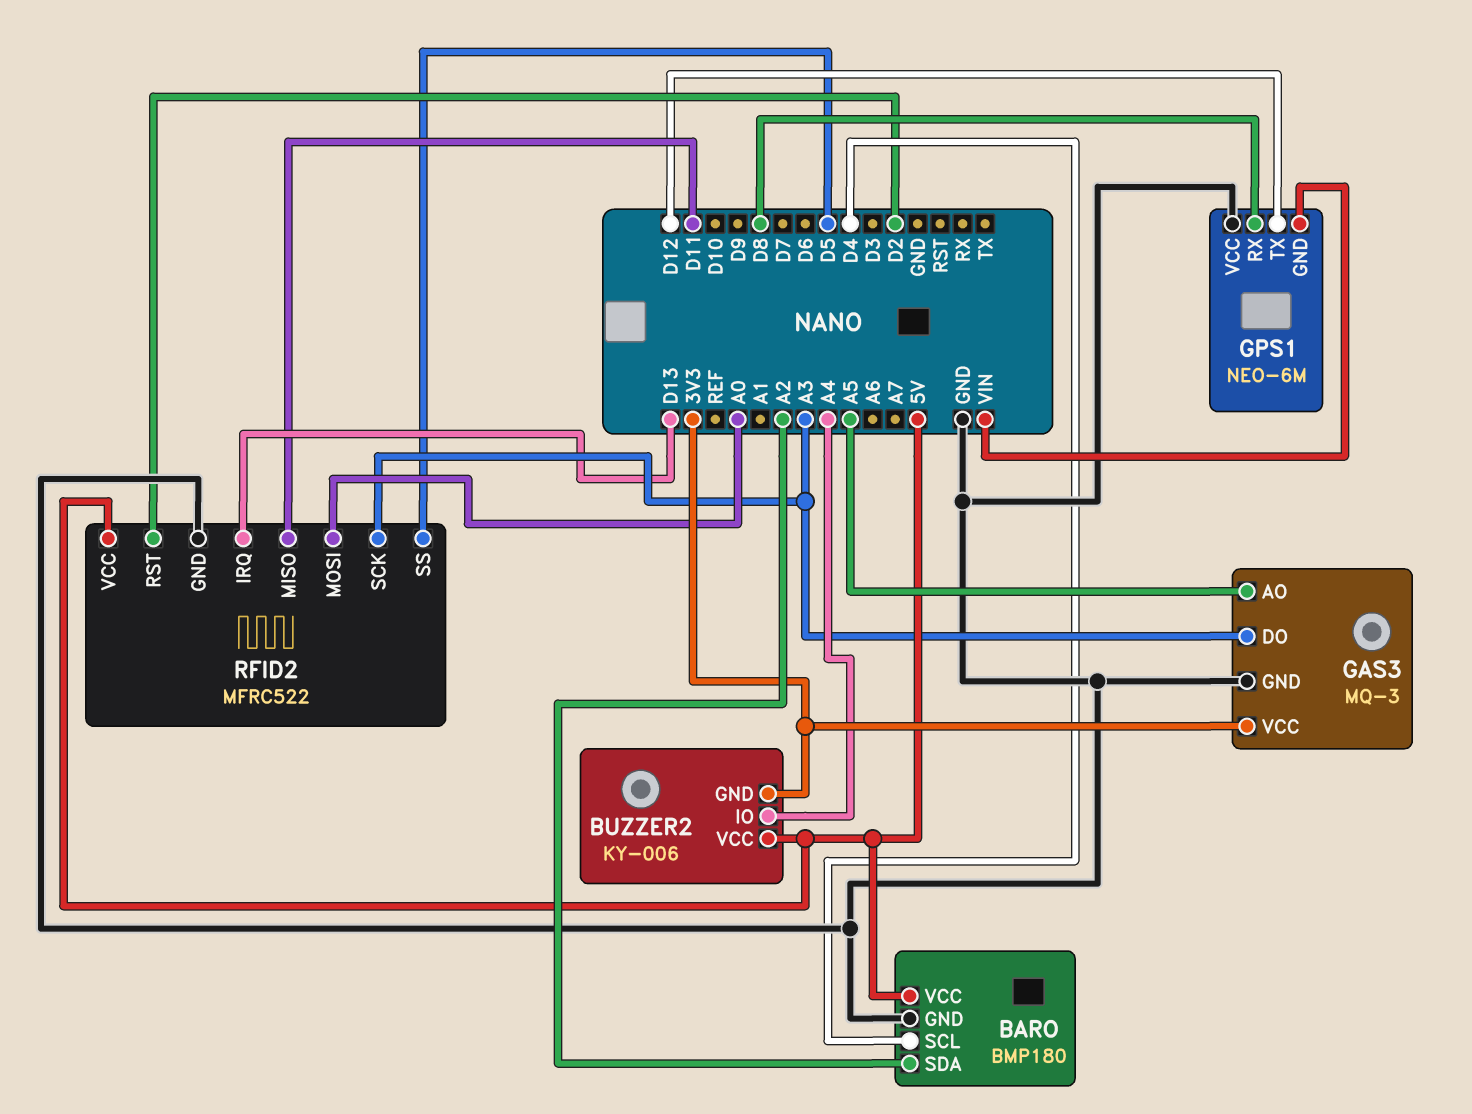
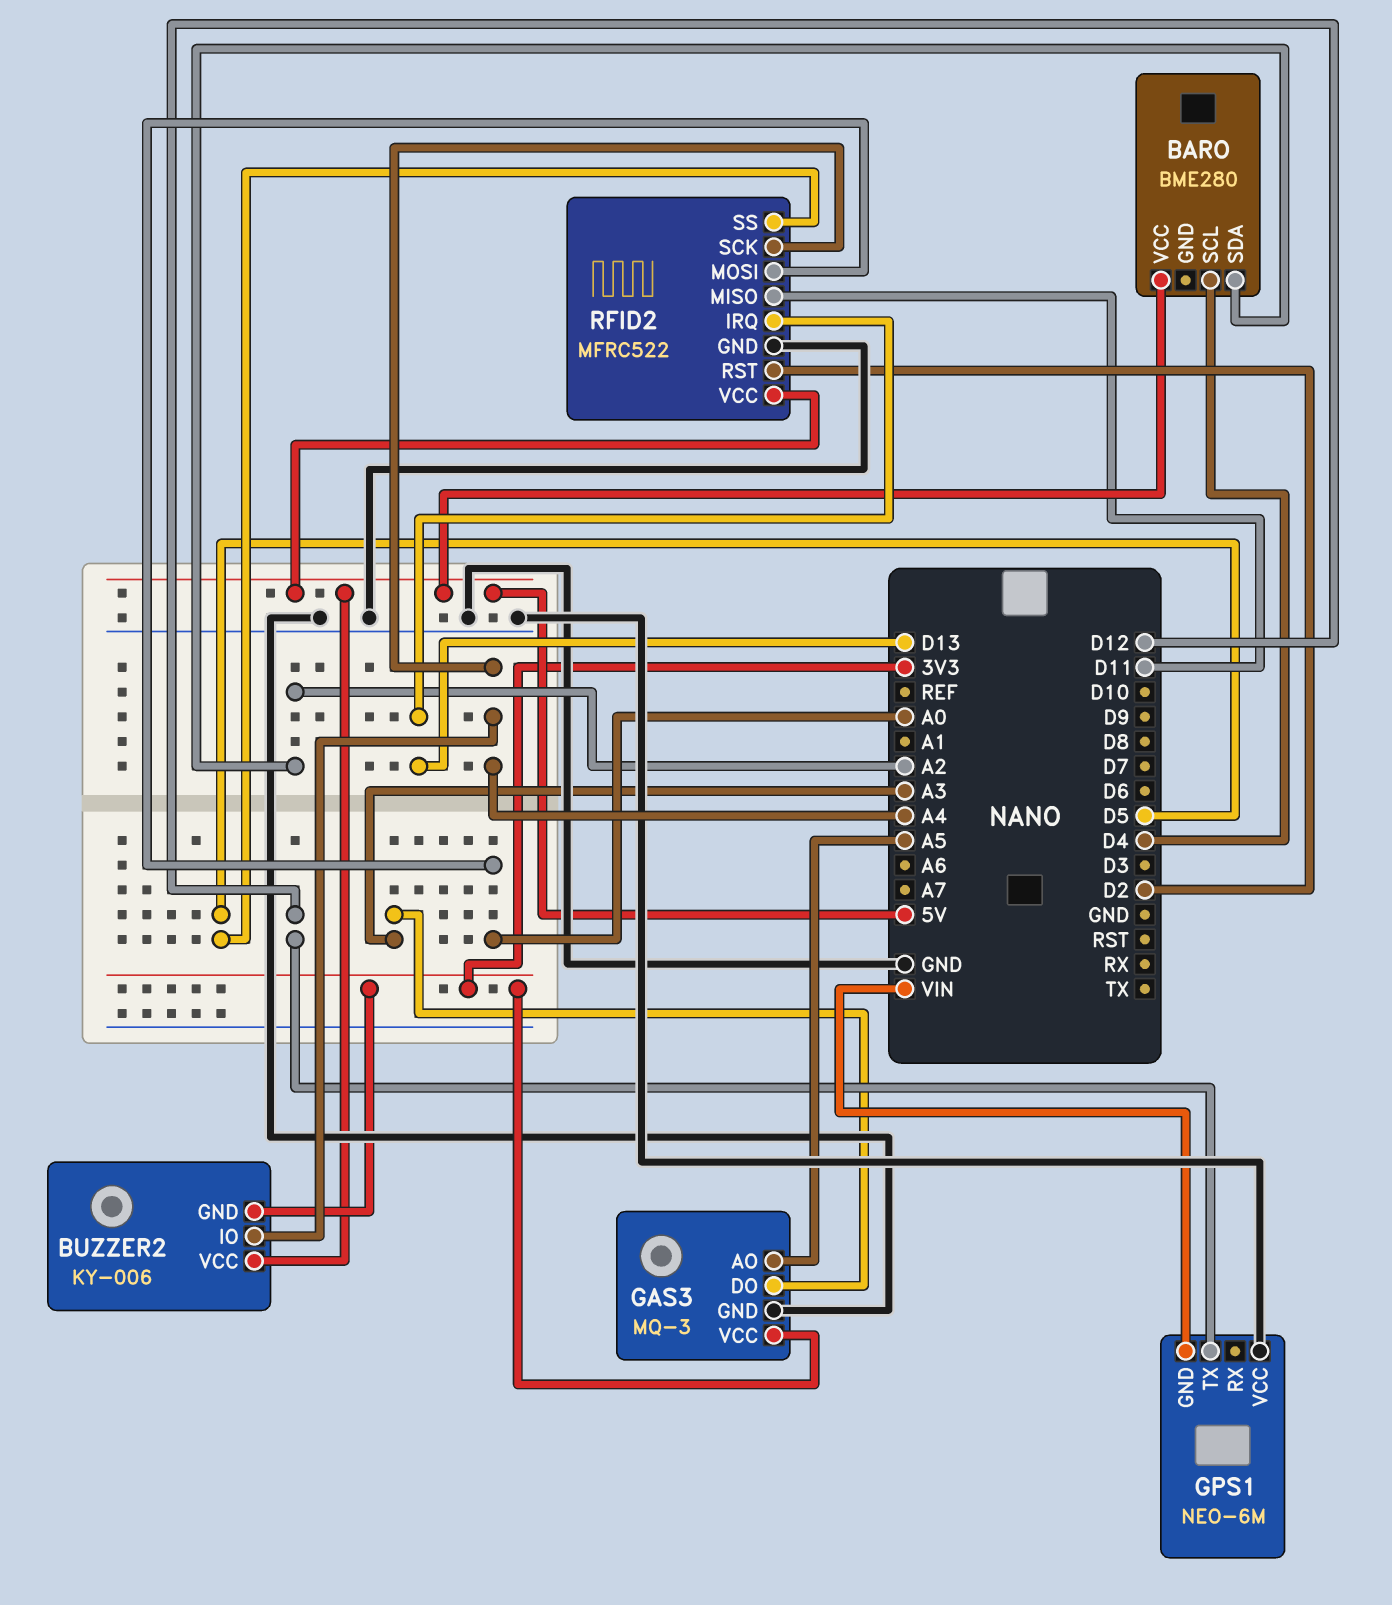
BARO: BMP180 -> BME280
BARO pin GND: GND -> none
GPS1 pin RX: D8 -> none
RFID2 pin SCK: A3 -> A4

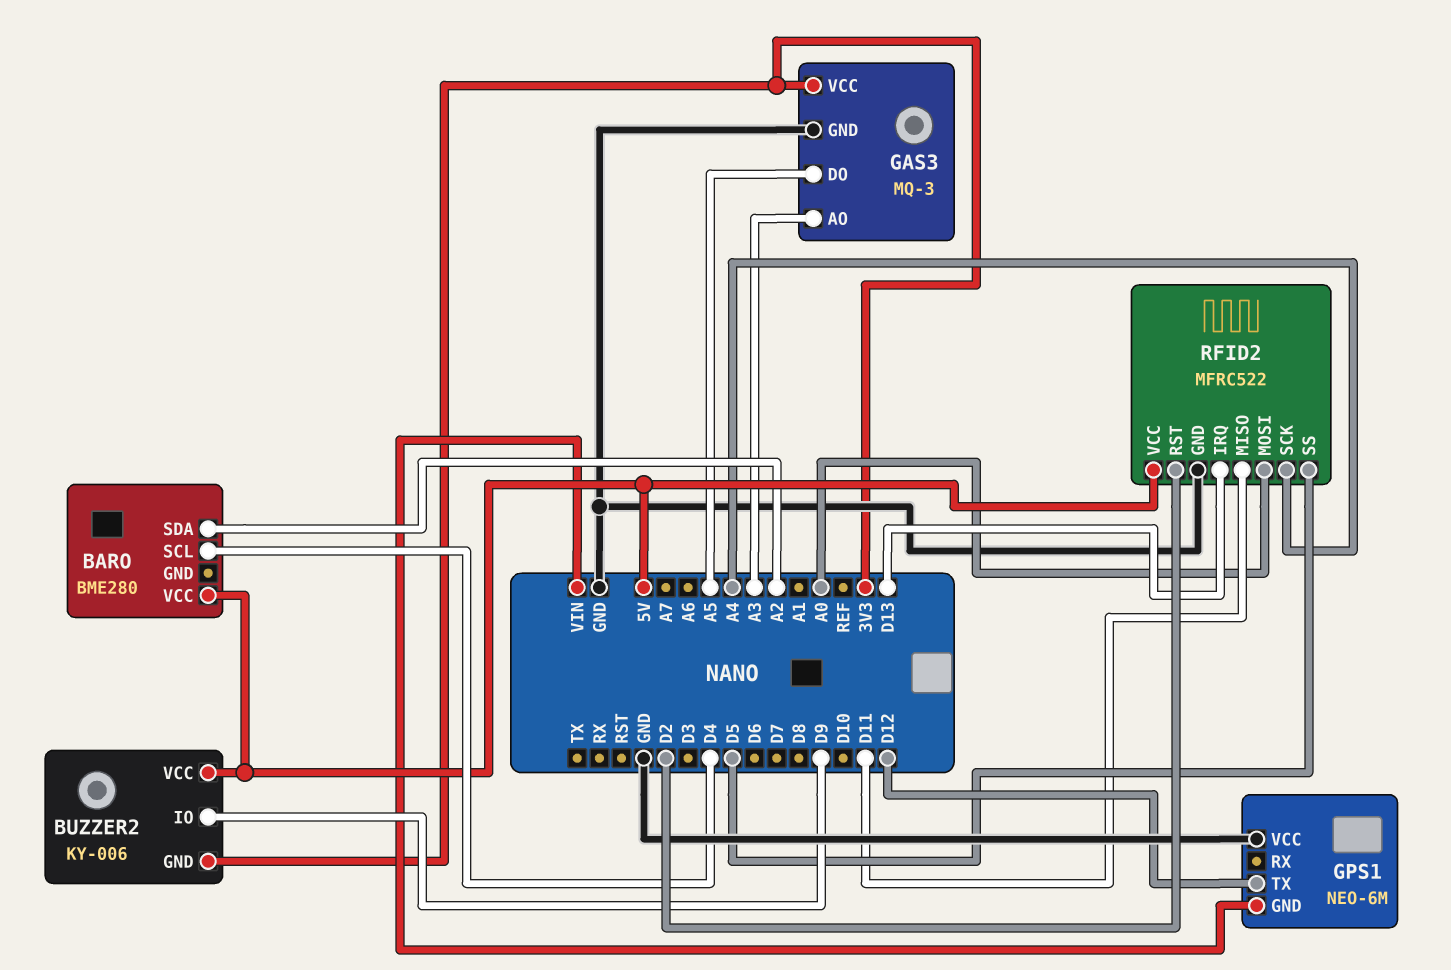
BUZZER2 pin IO: A4 -> D9
GAS3 pin AO: A5 -> A3
GAS3 pin DO: A3 -> A5

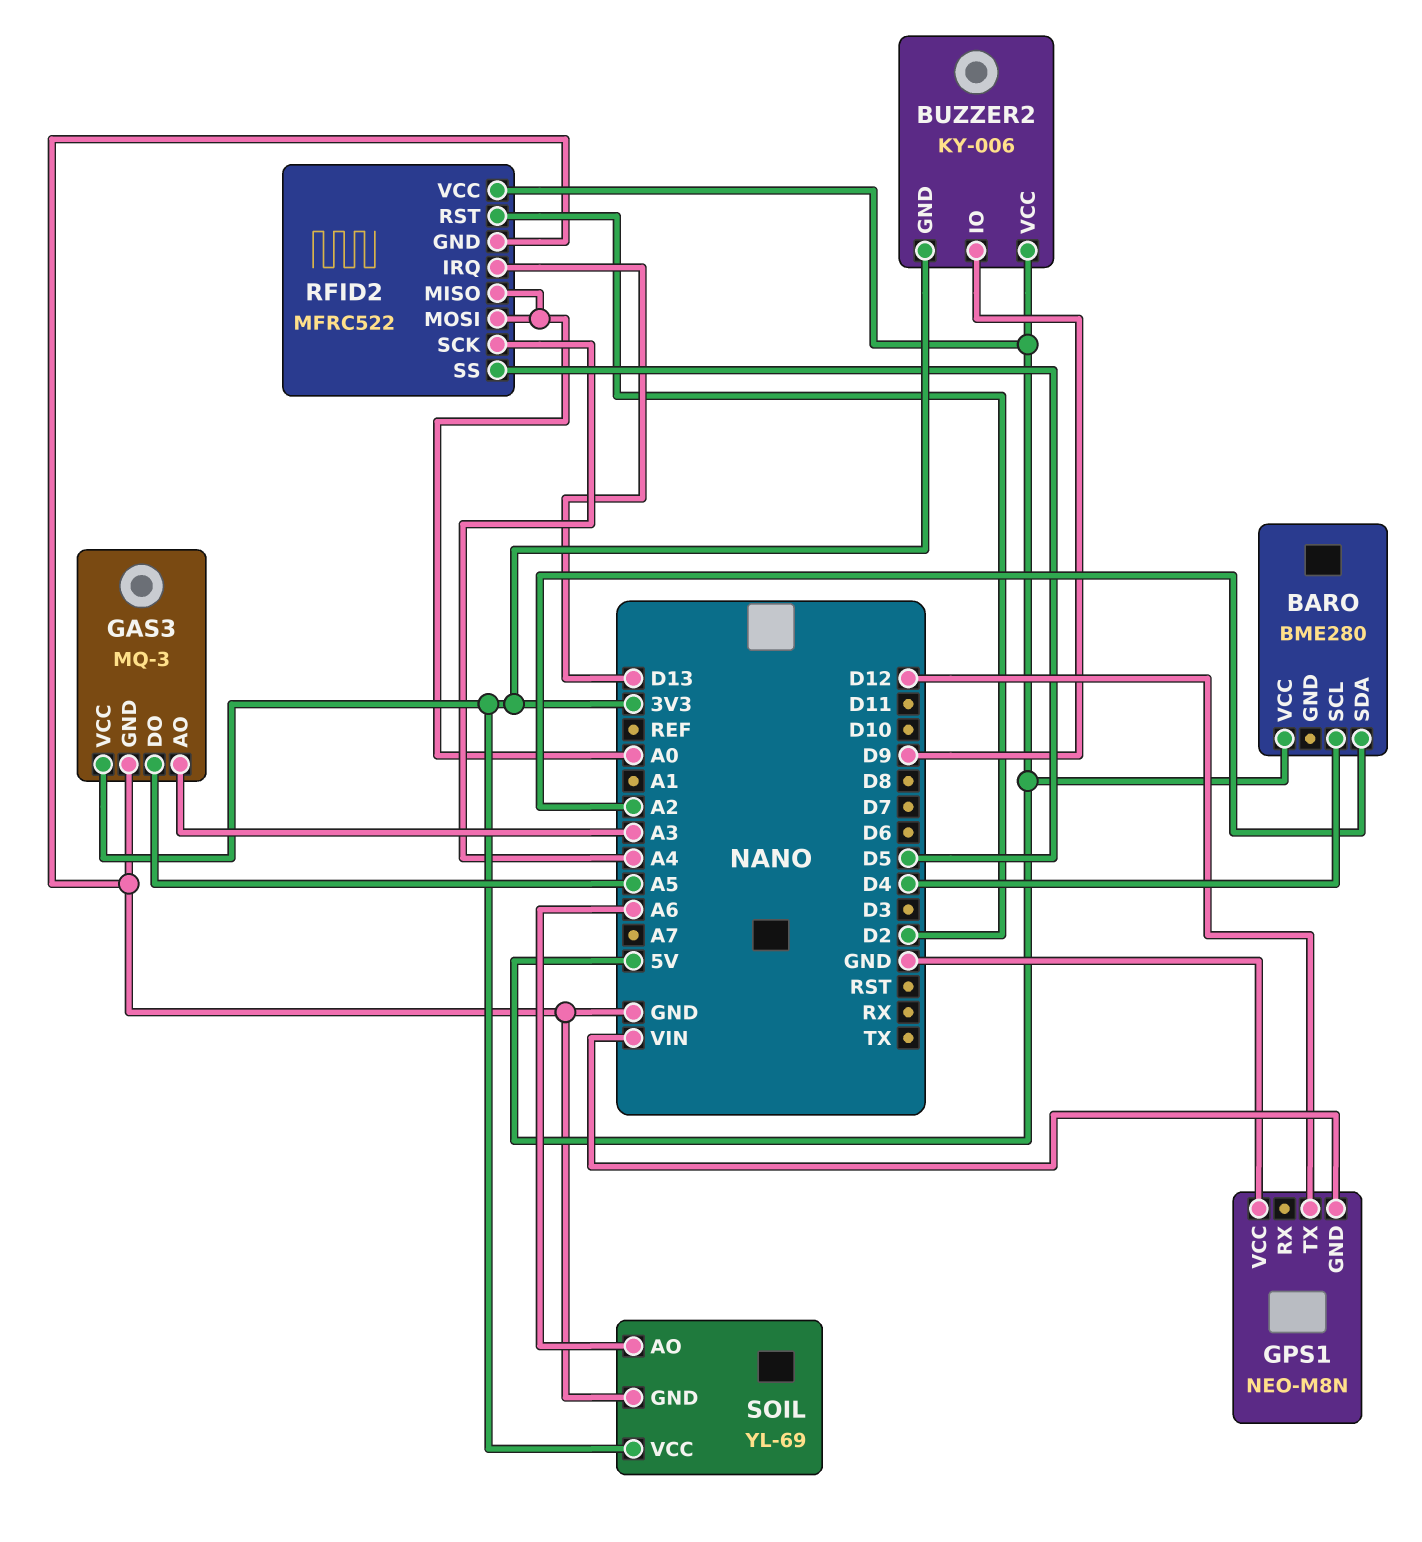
GPS1: NEO-6M -> NEO-M8N
RFID2 pin MISO: D11 -> A0
SOIL: none -> YL-69
SOIL pin AO: none -> A6
SOIL pin GND: none -> GND
SOIL pin VCC: none -> 3V3

